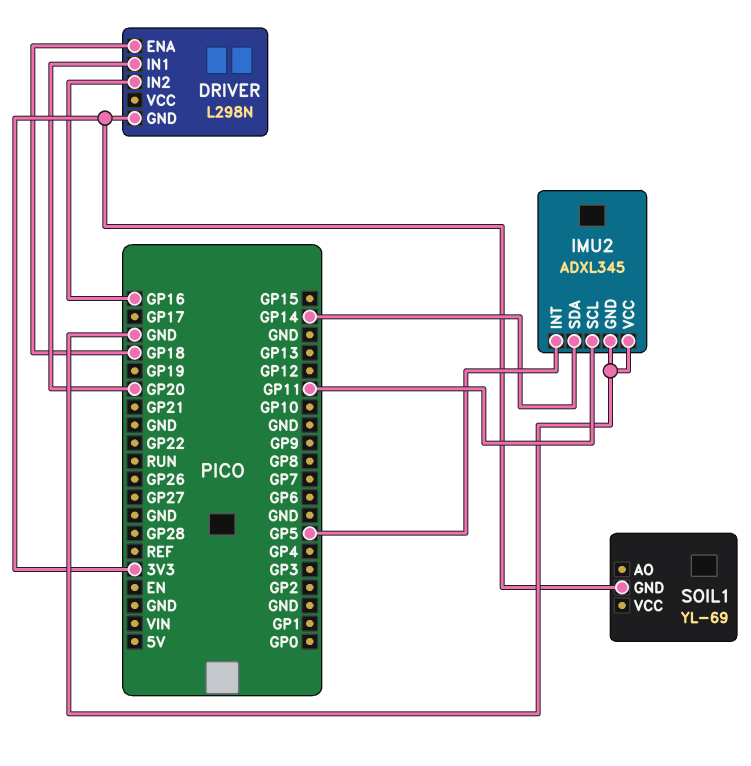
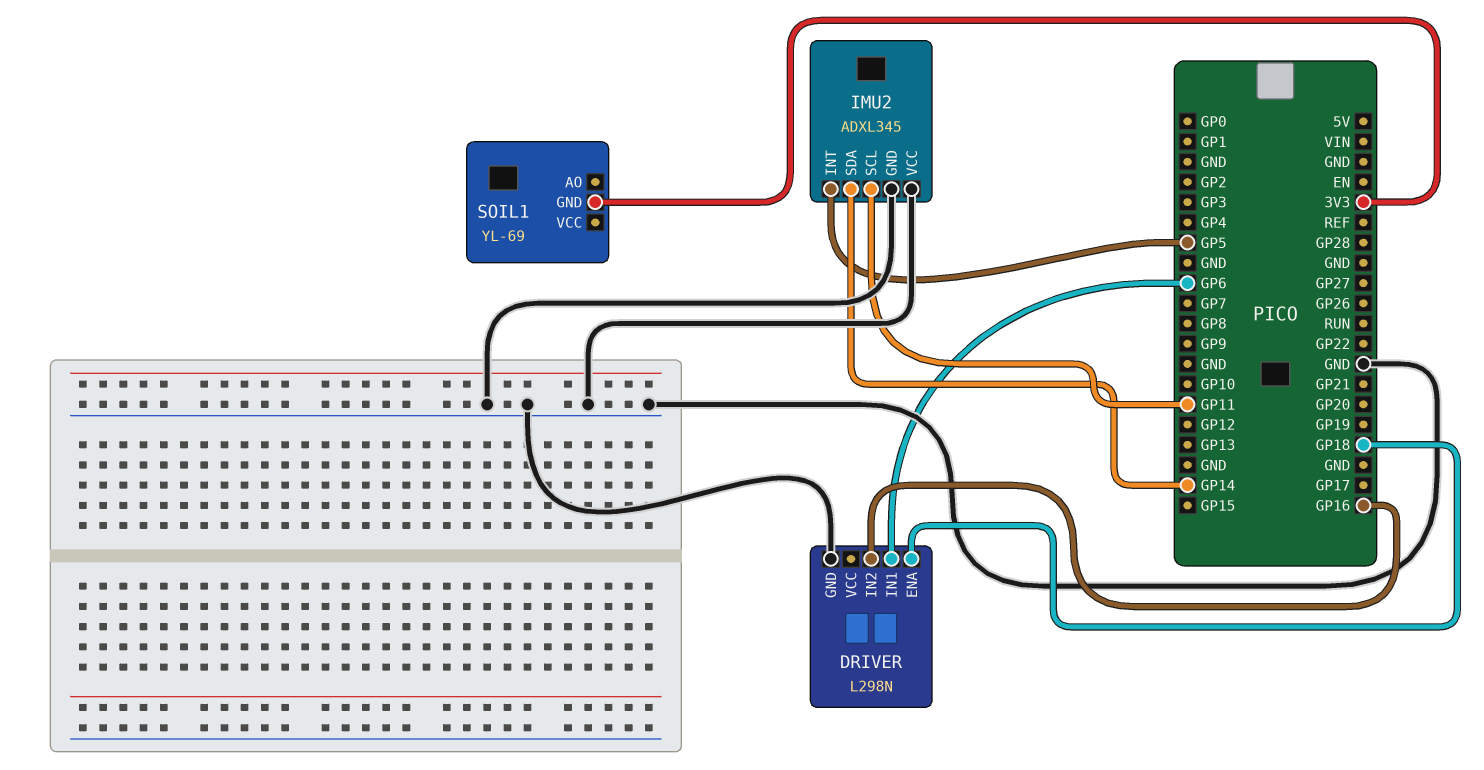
DRIVER pin GND: 3V3 -> GND
DRIVER pin IN1: GP20 -> GP6

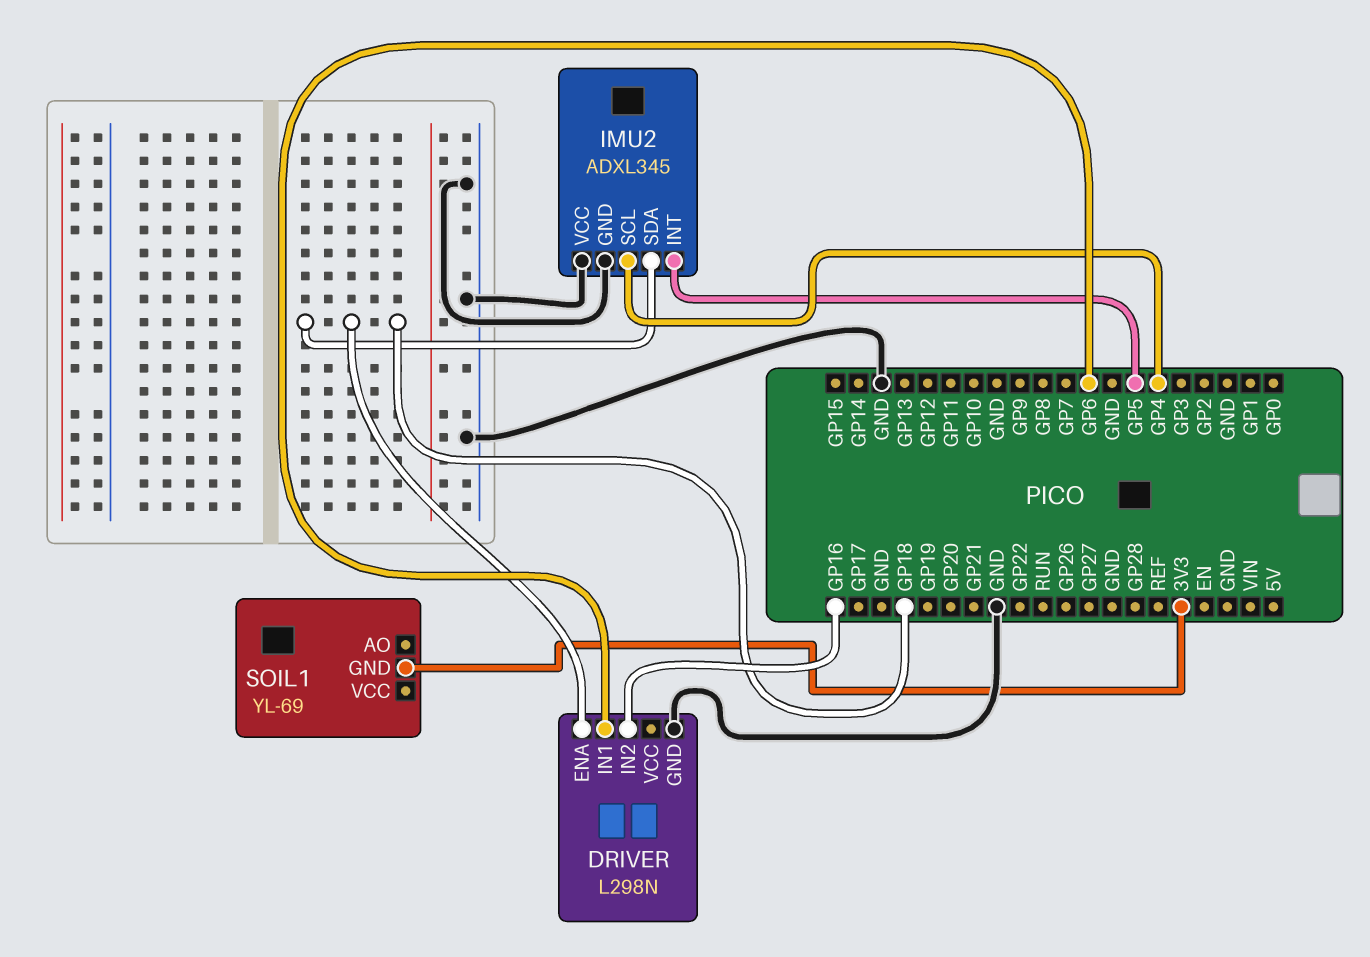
IMU2 pin SCL: GP11 -> GP4
IMU2 pin SDA: GP14 -> GP18

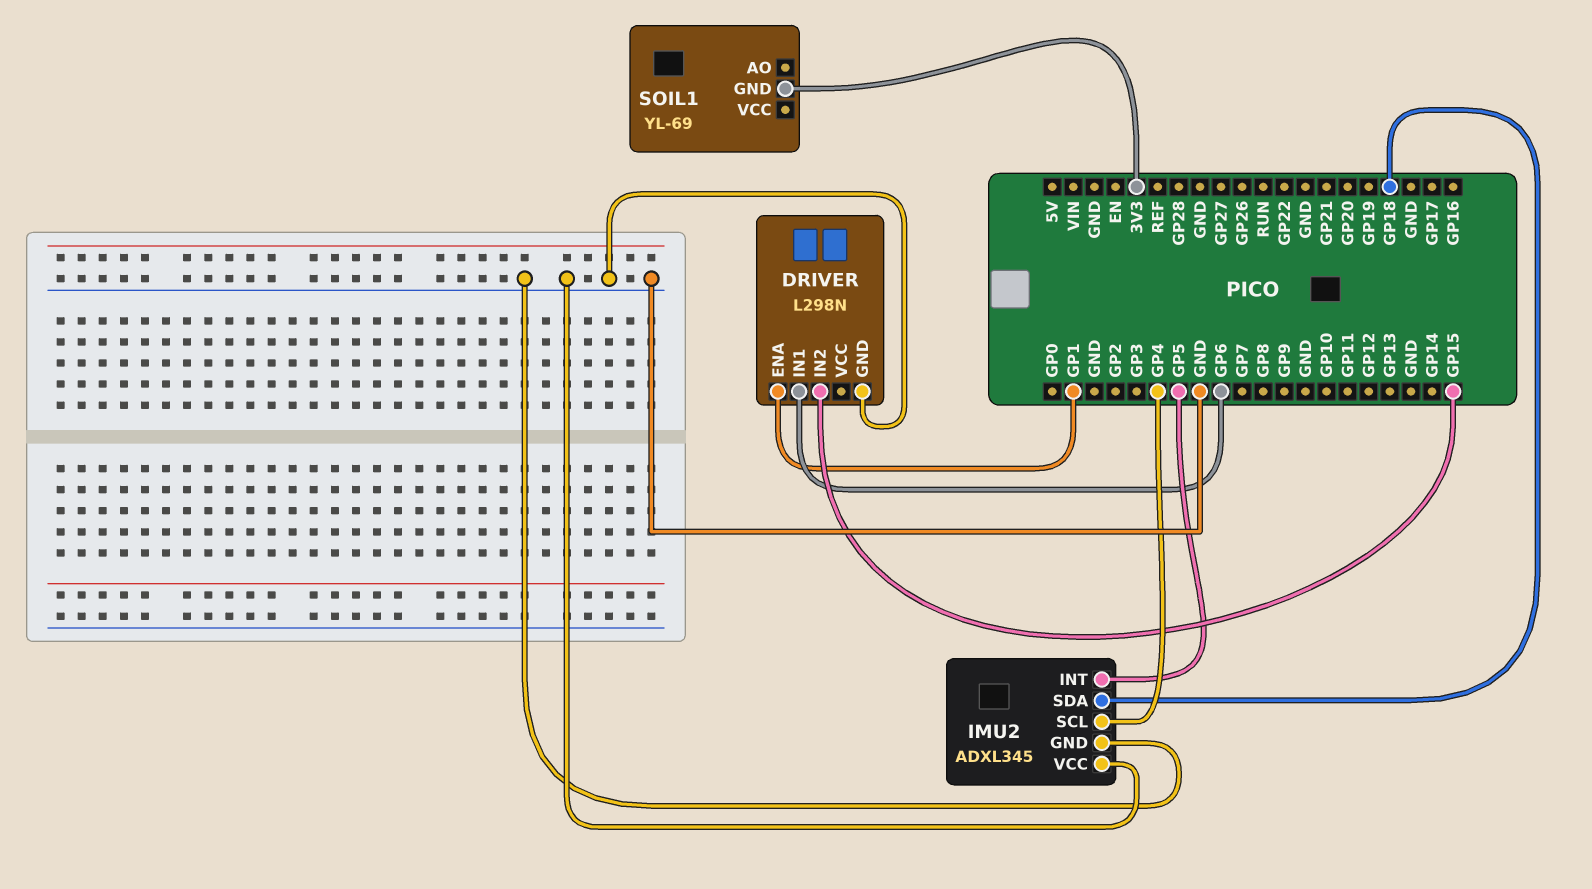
DRIVER pin ENA: GP18 -> GP1
DRIVER pin IN2: GP16 -> GP15

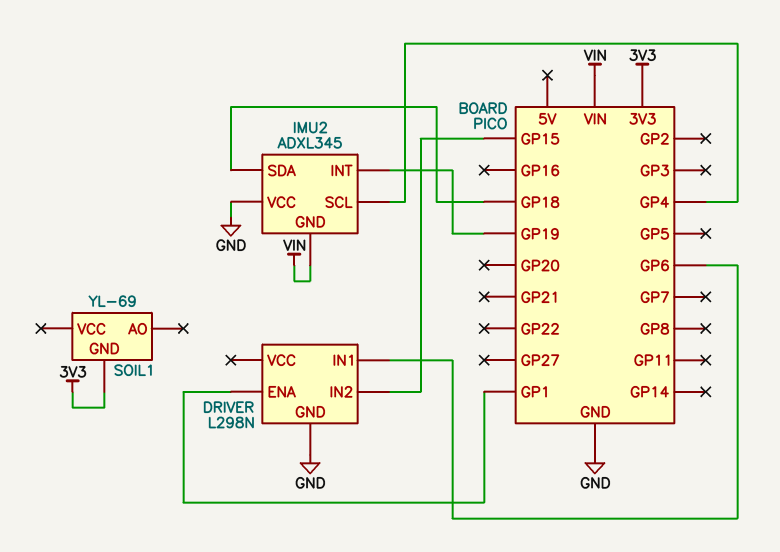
IMU2 pin GND: GND -> VIN
IMU2 pin INT: GP5 -> GP19

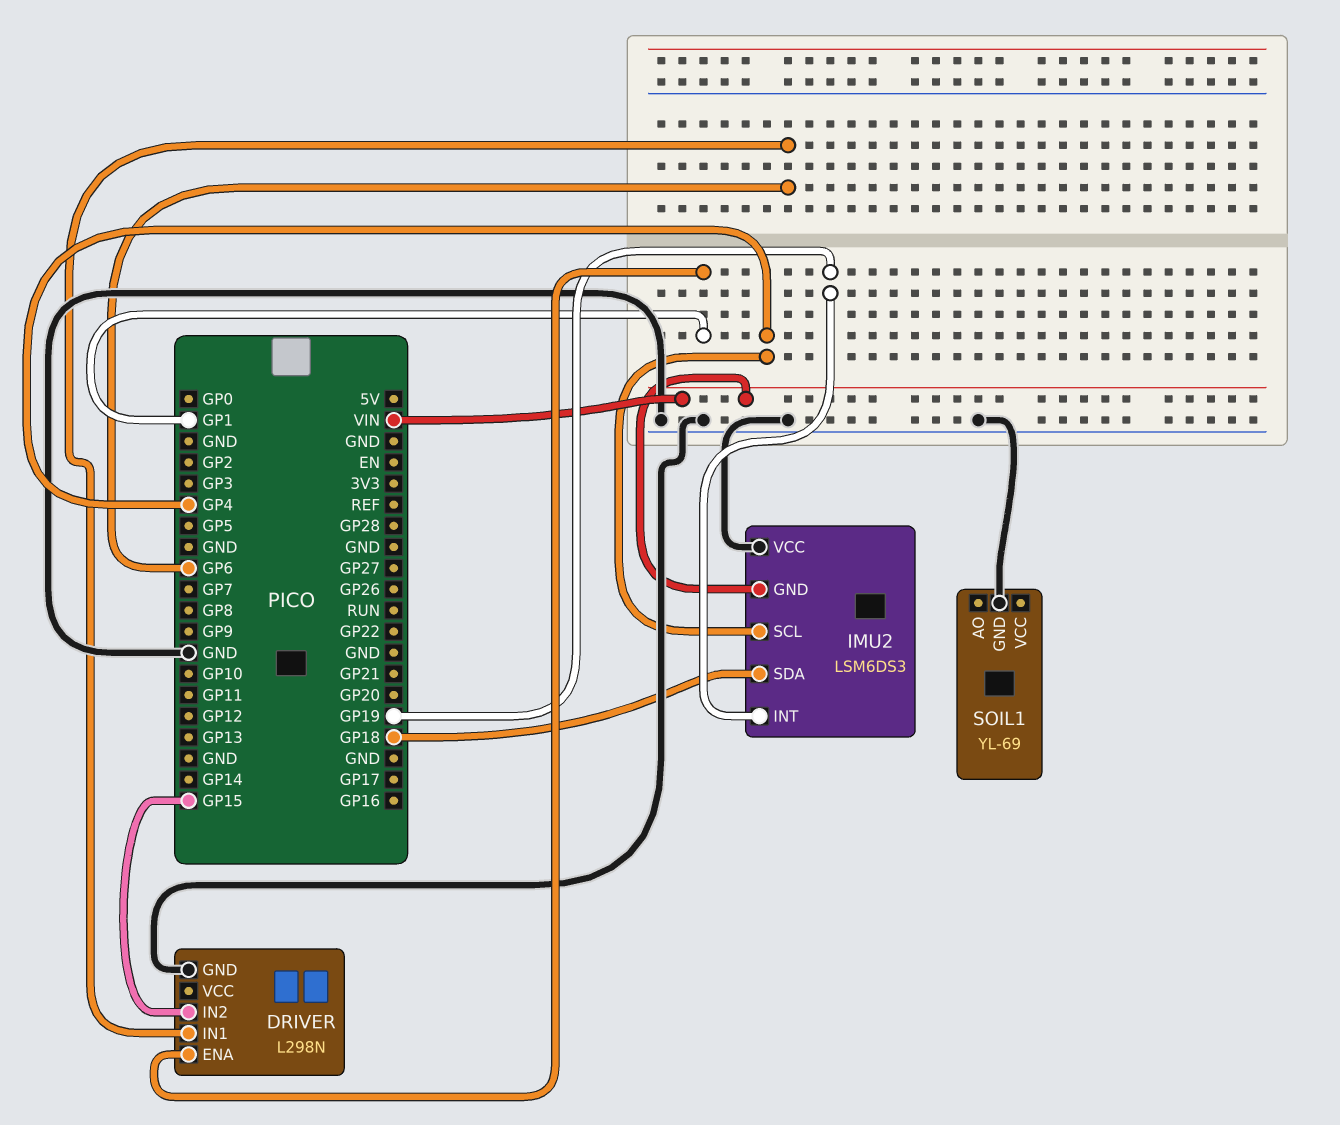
IMU2: ADXL345 -> LSM6DS3
SOIL1 pin GND: 3V3 -> GND

